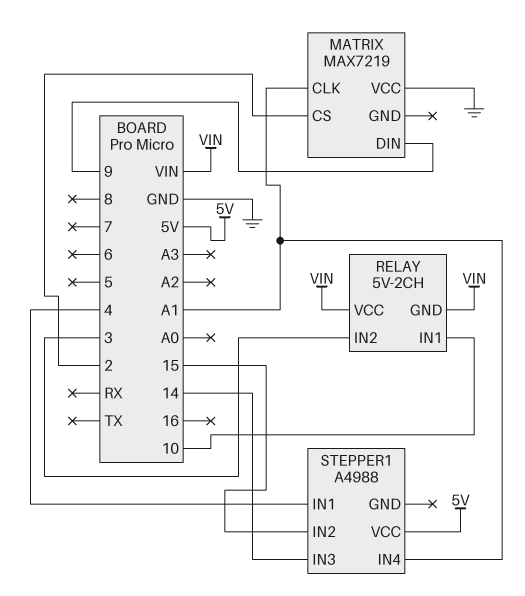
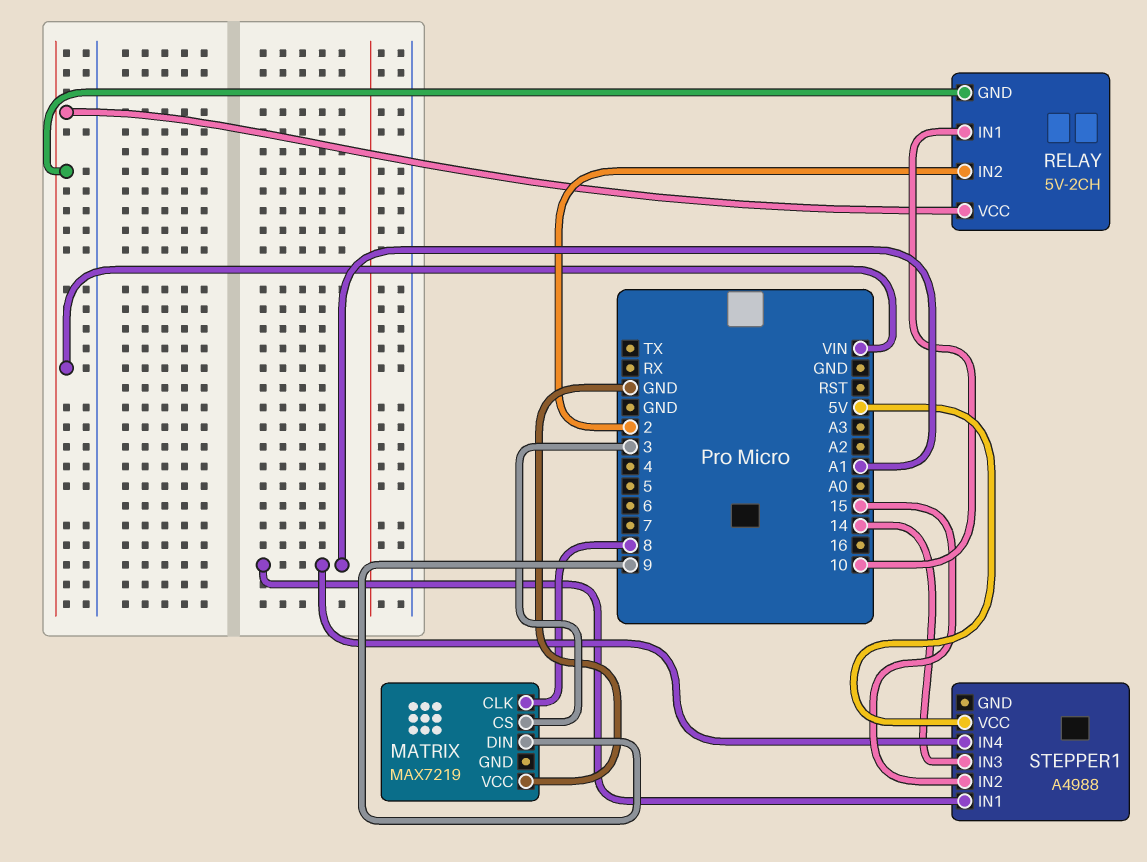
MATRIX pin CLK: A1 -> 8
MATRIX pin CS: 2 -> 3
RELAY pin IN2: 3 -> 2
STEPPER1 pin IN1: 4 -> A1

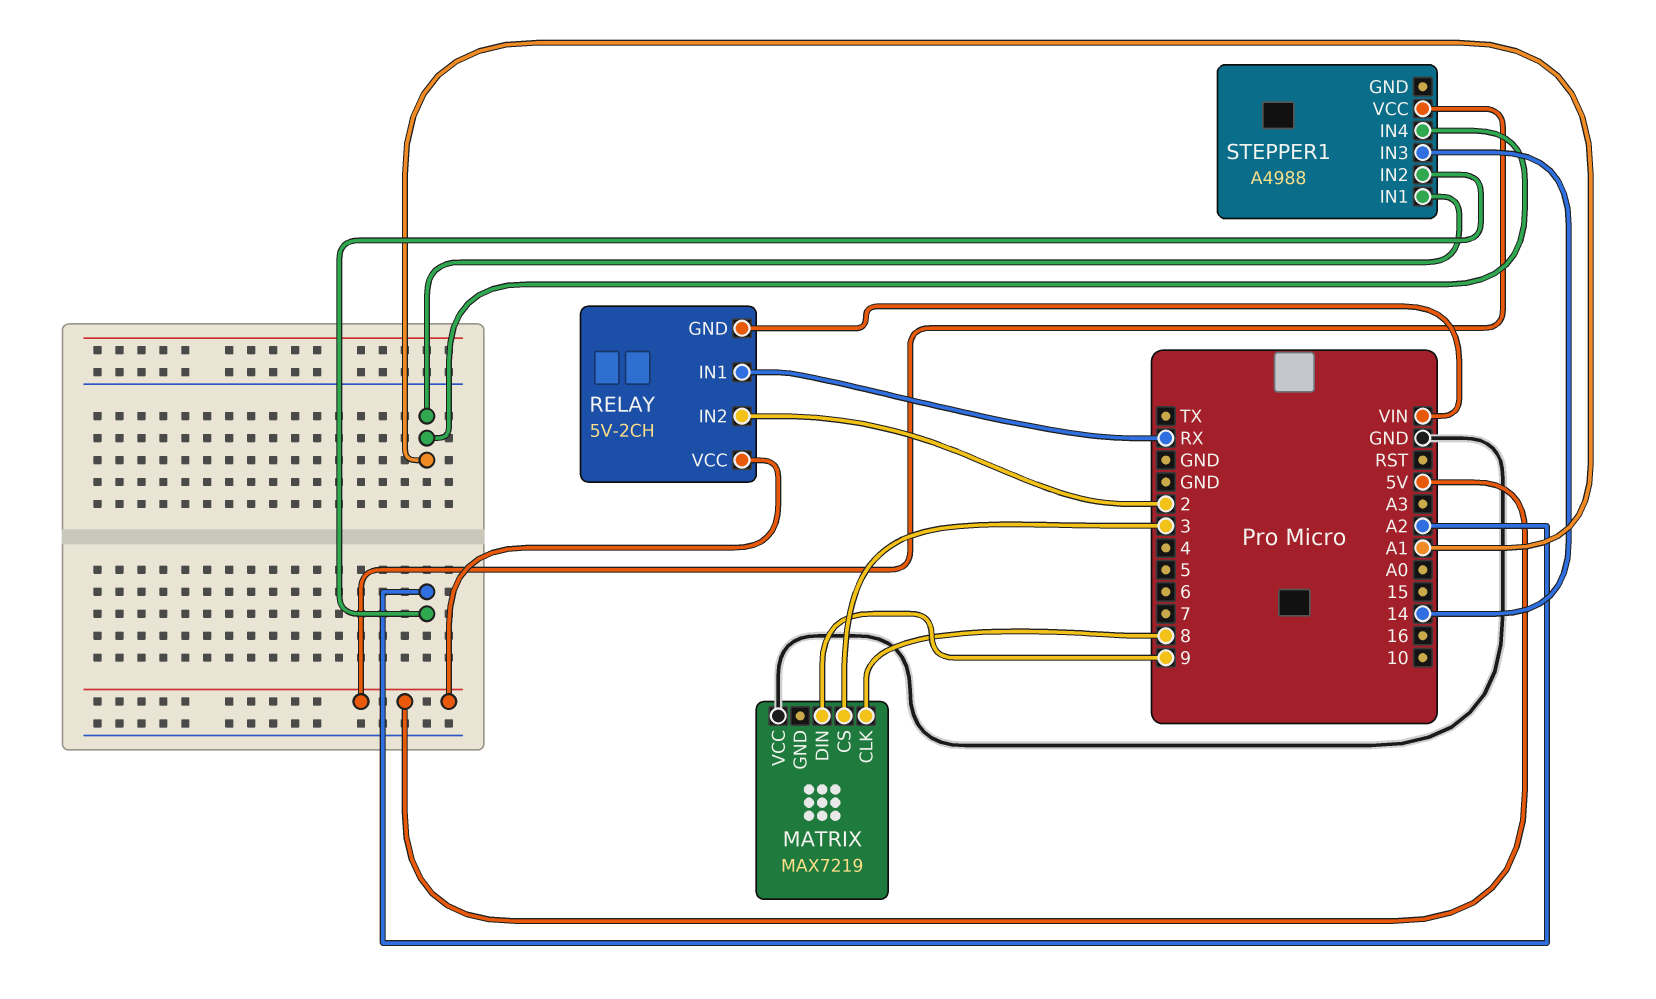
RELAY pin IN1: 10 -> RX
RELAY pin VCC: VIN -> 5V
STEPPER1 pin IN2: 15 -> A2

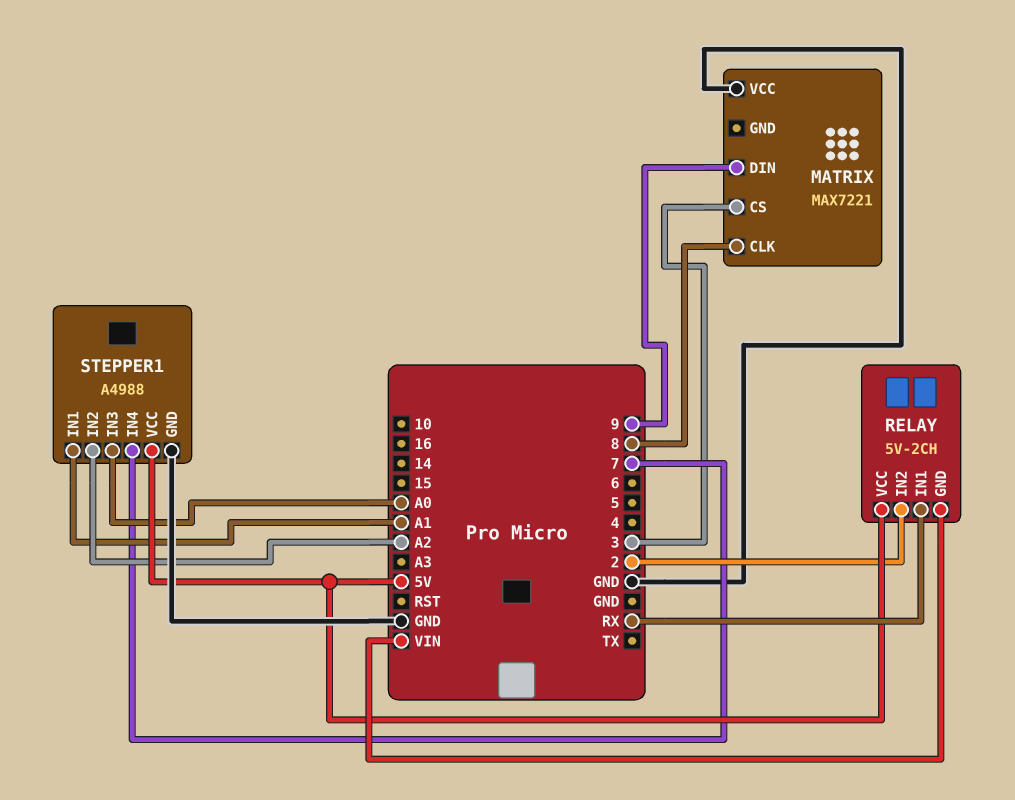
MATRIX: MAX7219 -> MAX7221
STEPPER1 pin GND: none -> GND
STEPPER1 pin IN3: 14 -> A0
STEPPER1 pin IN4: A1 -> 7

